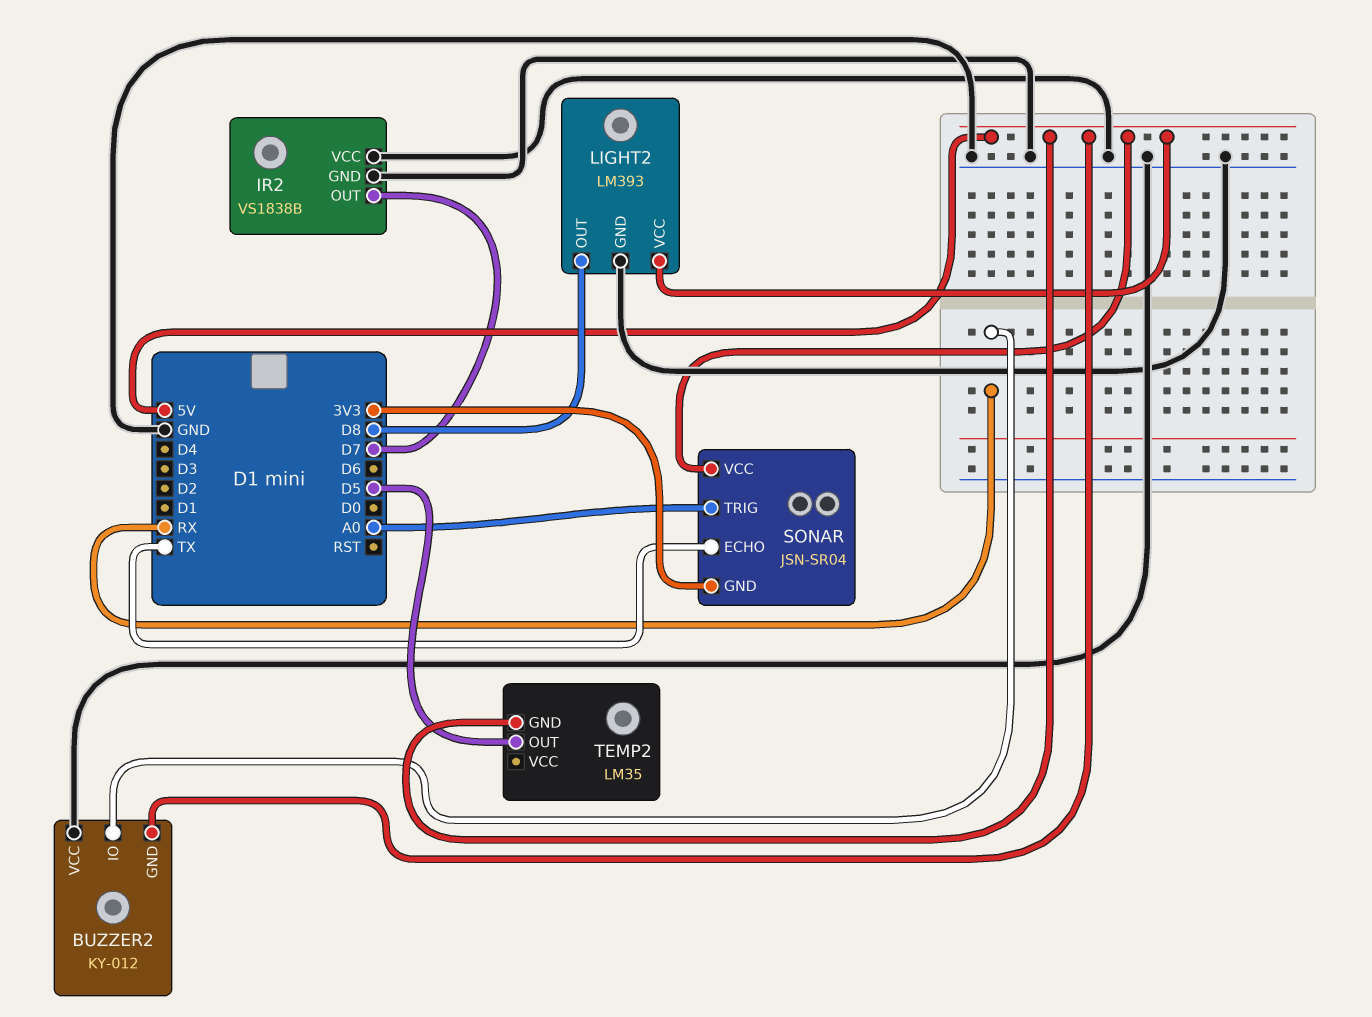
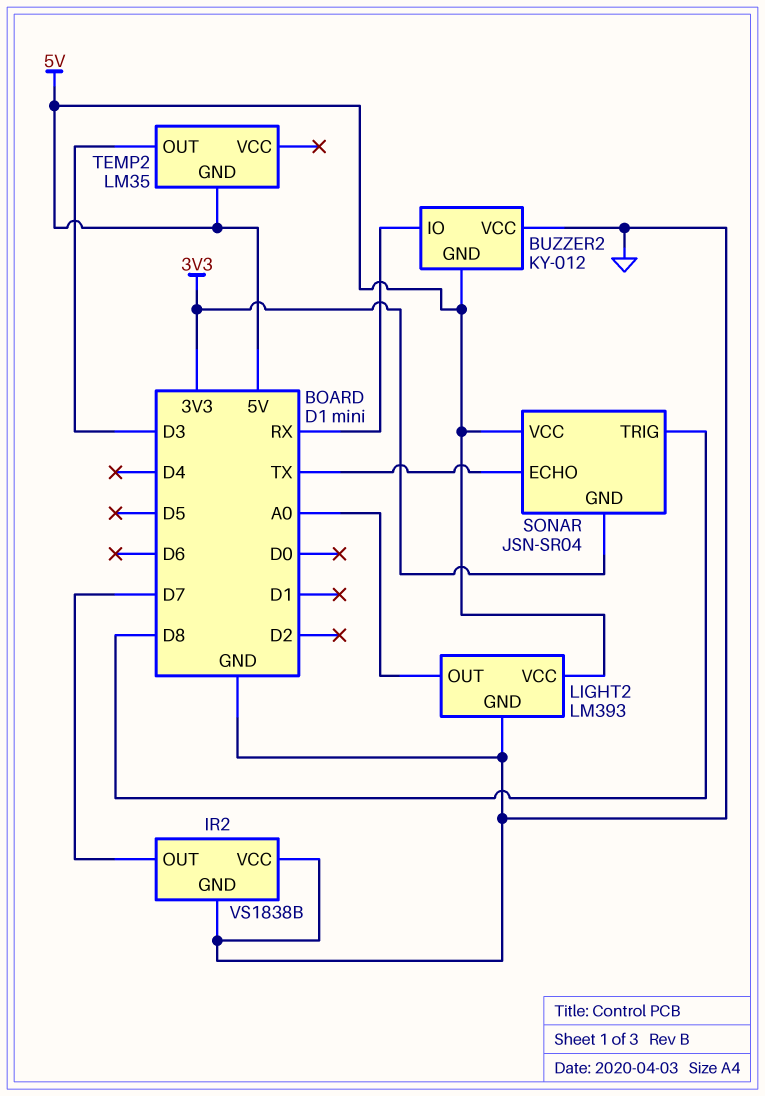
LIGHT2 pin OUT: D8 -> A0
SONAR pin TRIG: A0 -> D8
TEMP2 pin OUT: D5 -> D3

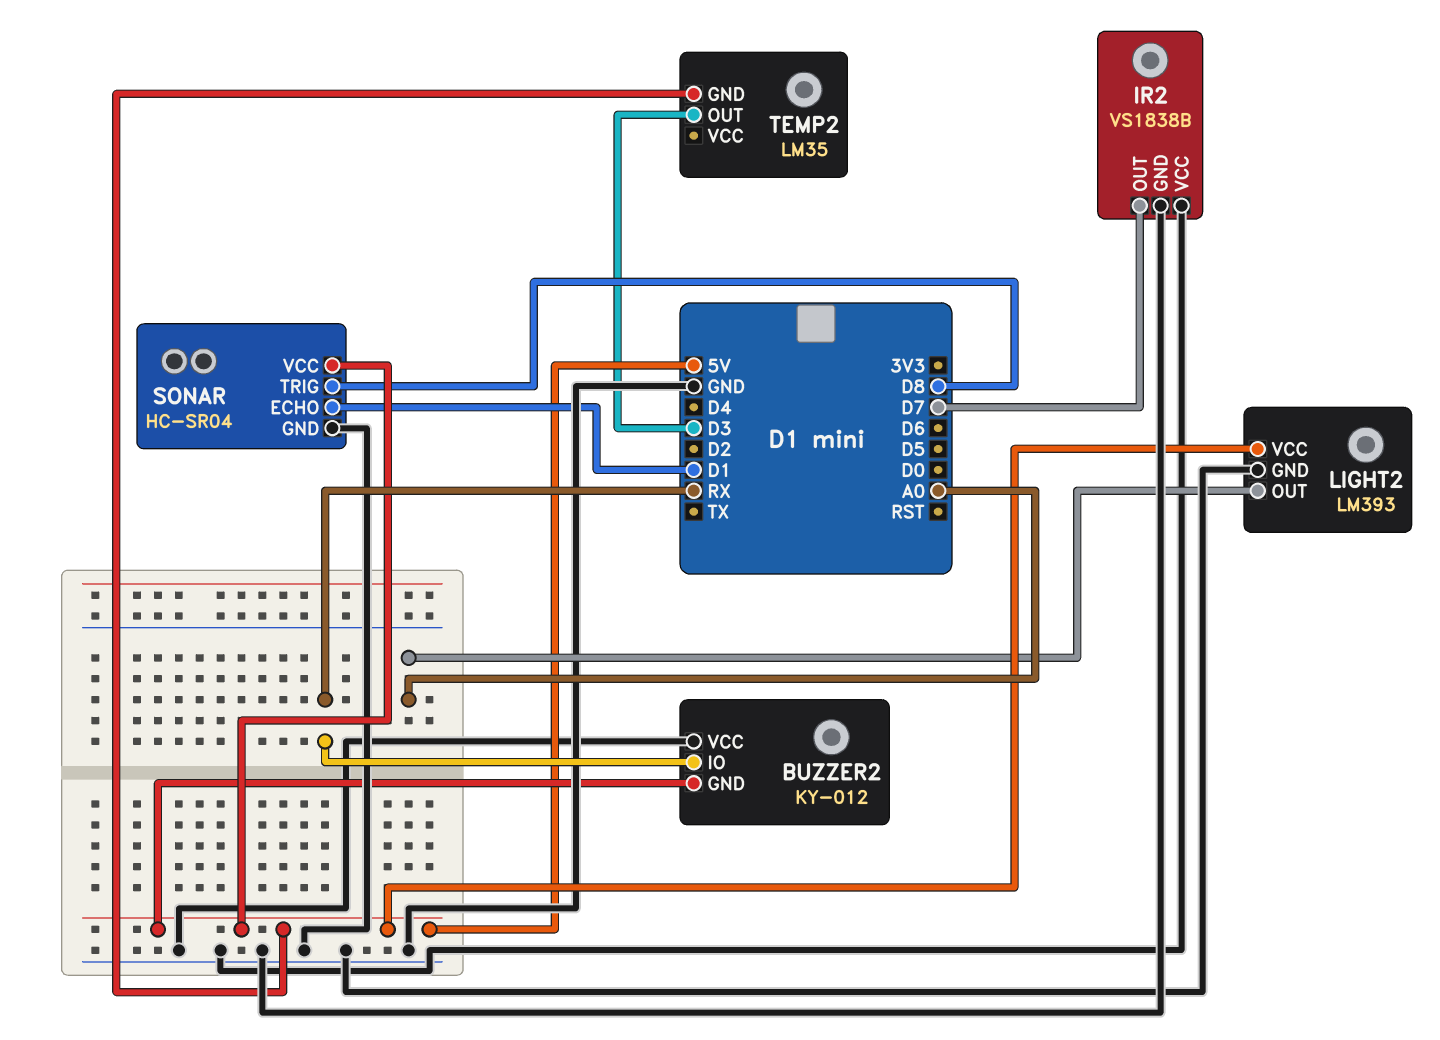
SONAR: JSN-SR04 -> HC-SR04
SONAR pin ECHO: TX -> D1
SONAR pin GND: 3V3 -> GND

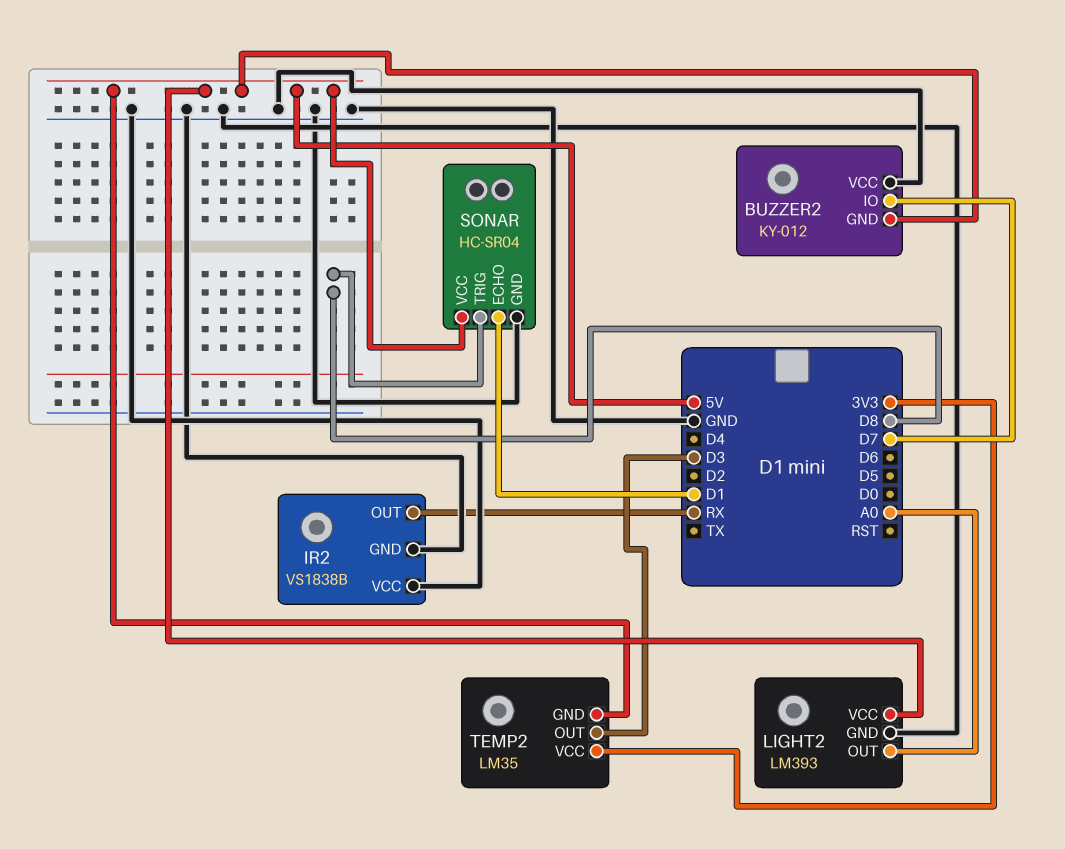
BUZZER2 pin IO: RX -> D7
IR2 pin OUT: D7 -> RX
TEMP2 pin VCC: none -> 3V3

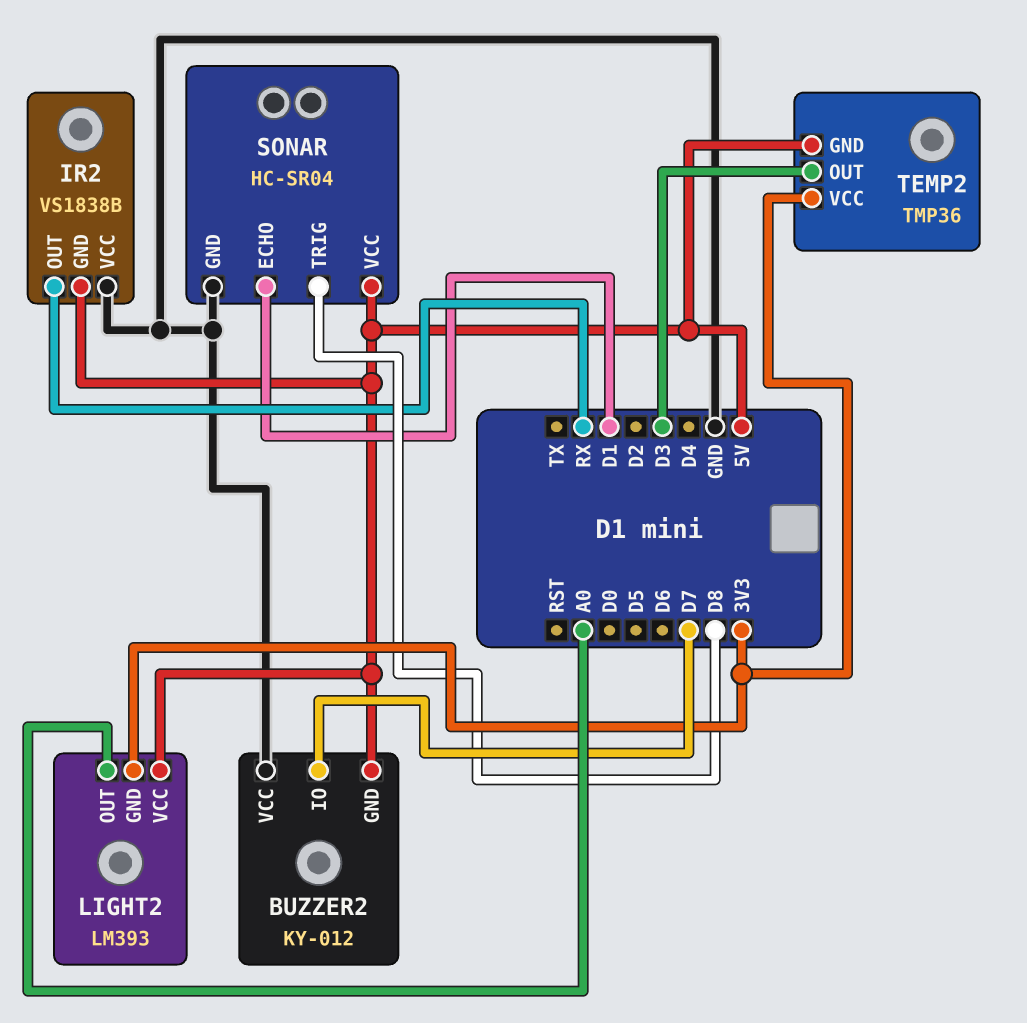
IR2 pin GND: GND -> 5V
LIGHT2 pin GND: GND -> 3V3
TEMP2: LM35 -> TMP36

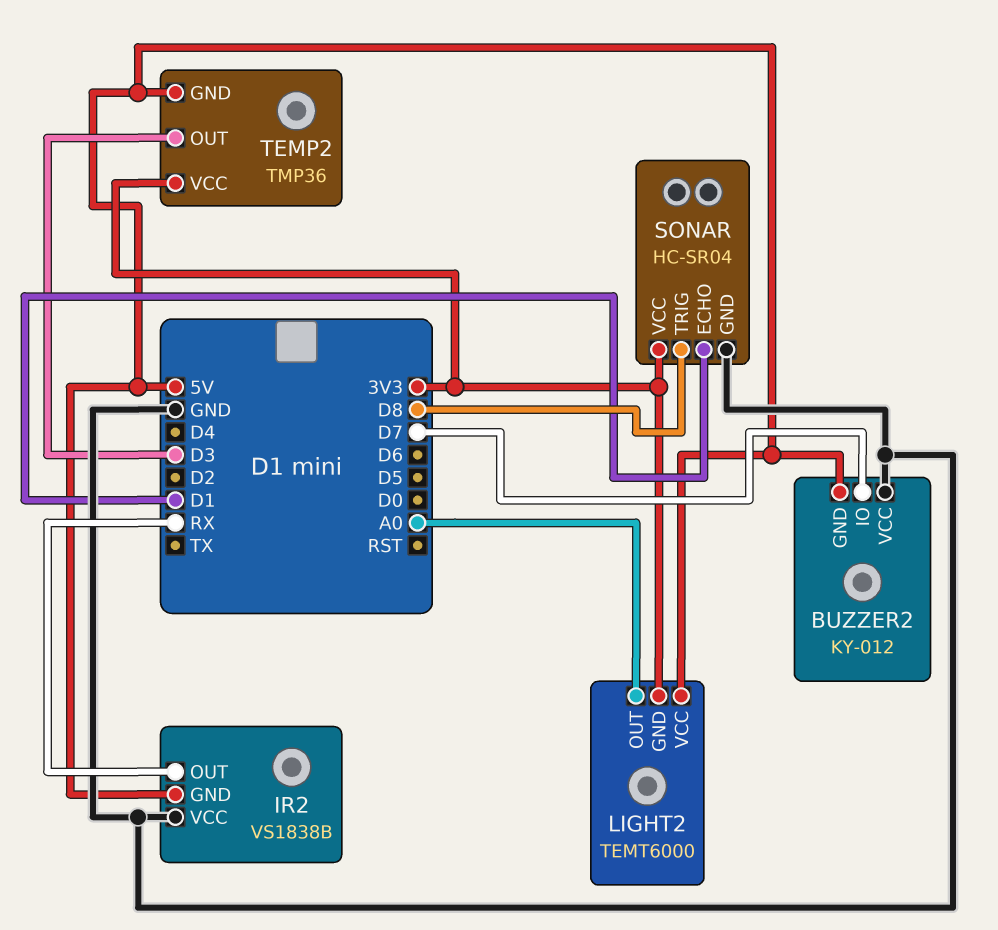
LIGHT2: LM393 -> TEMT6000
SONAR pin VCC: 5V -> 3V3

